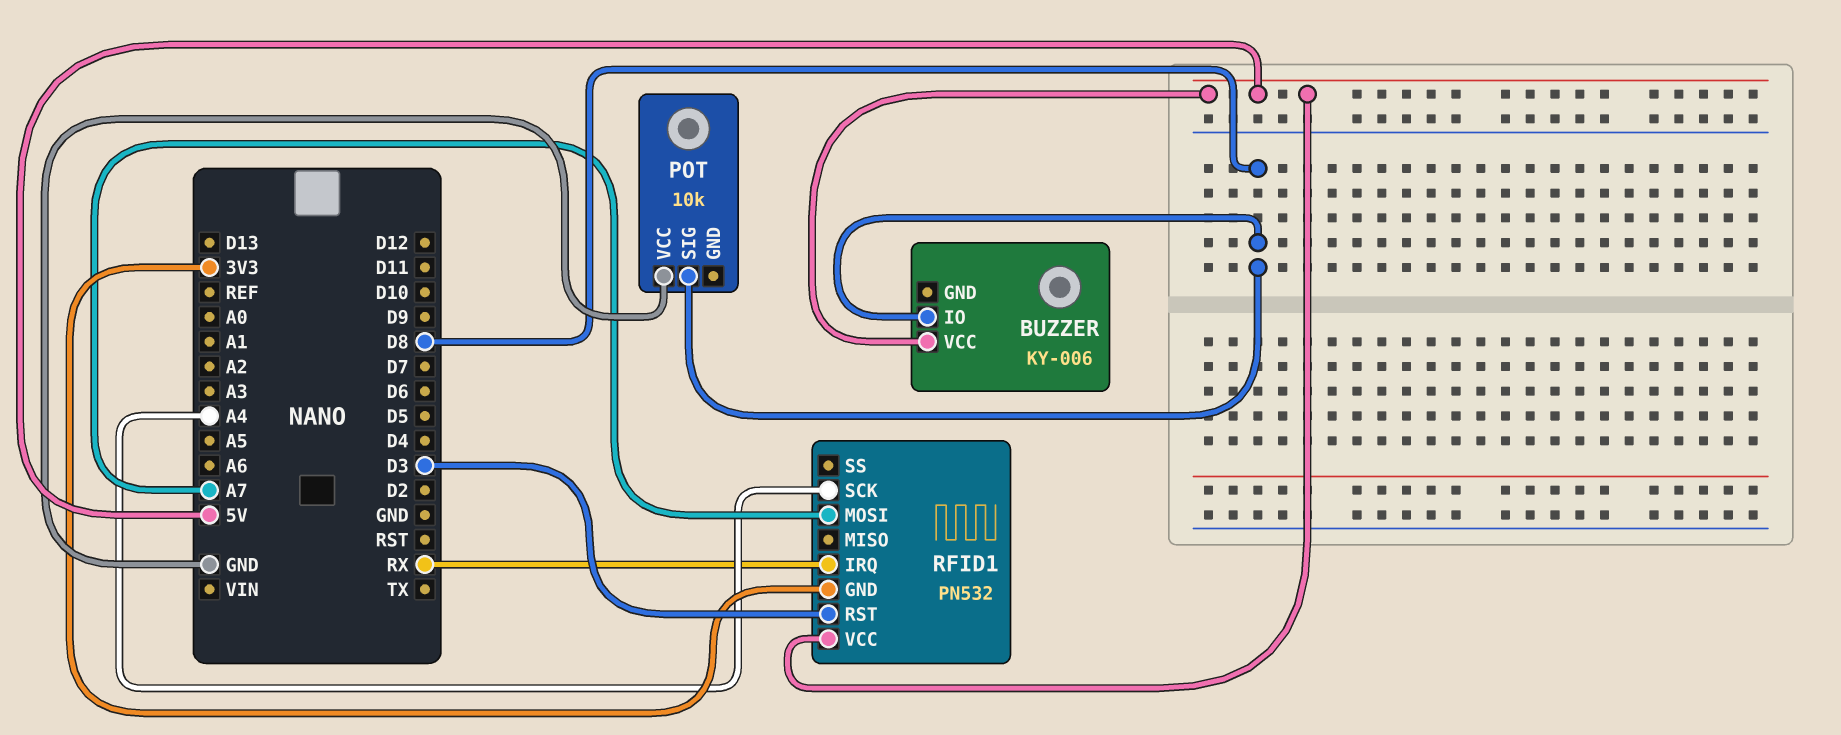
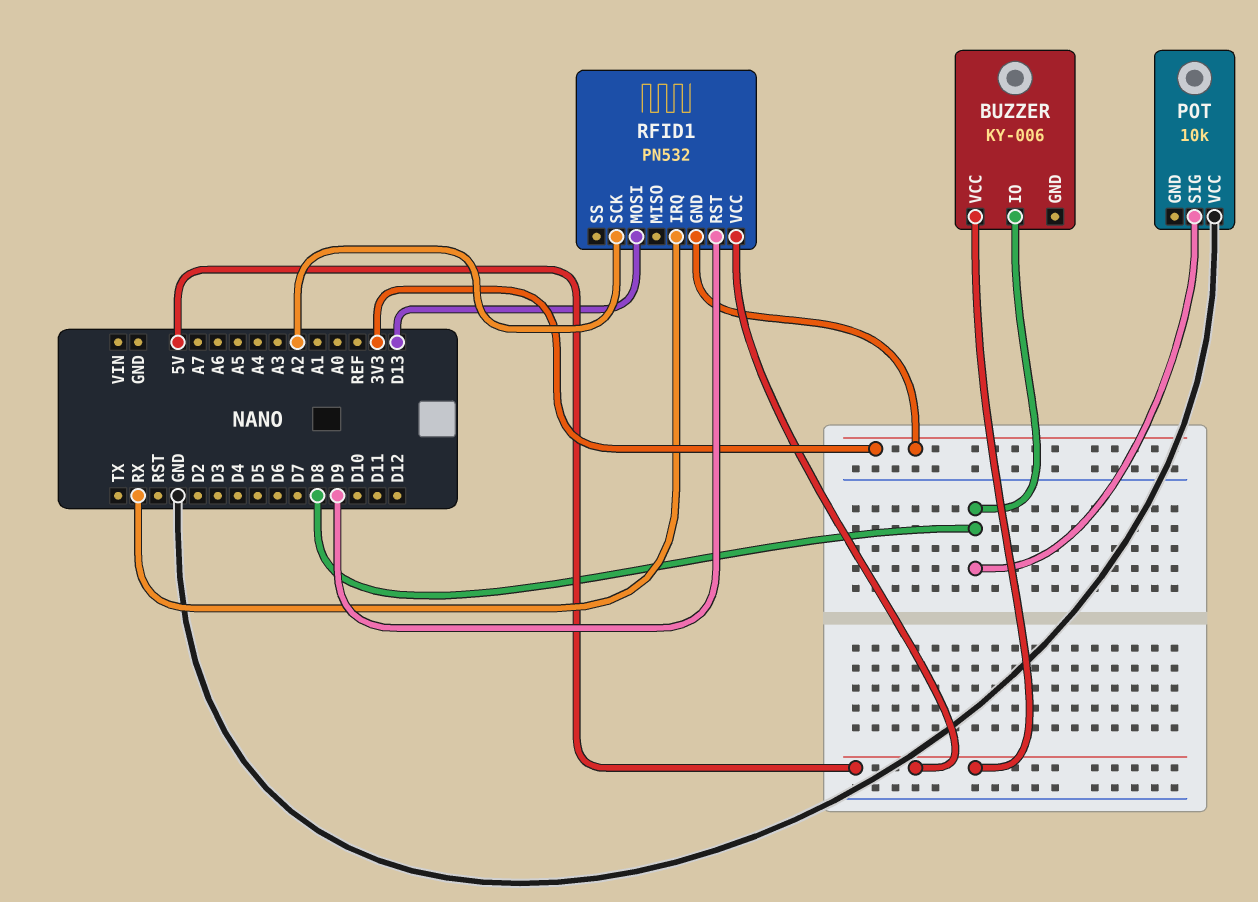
RFID1 pin MOSI: A7 -> D13
RFID1 pin RST: D3 -> D9
RFID1 pin SCK: A4 -> A2

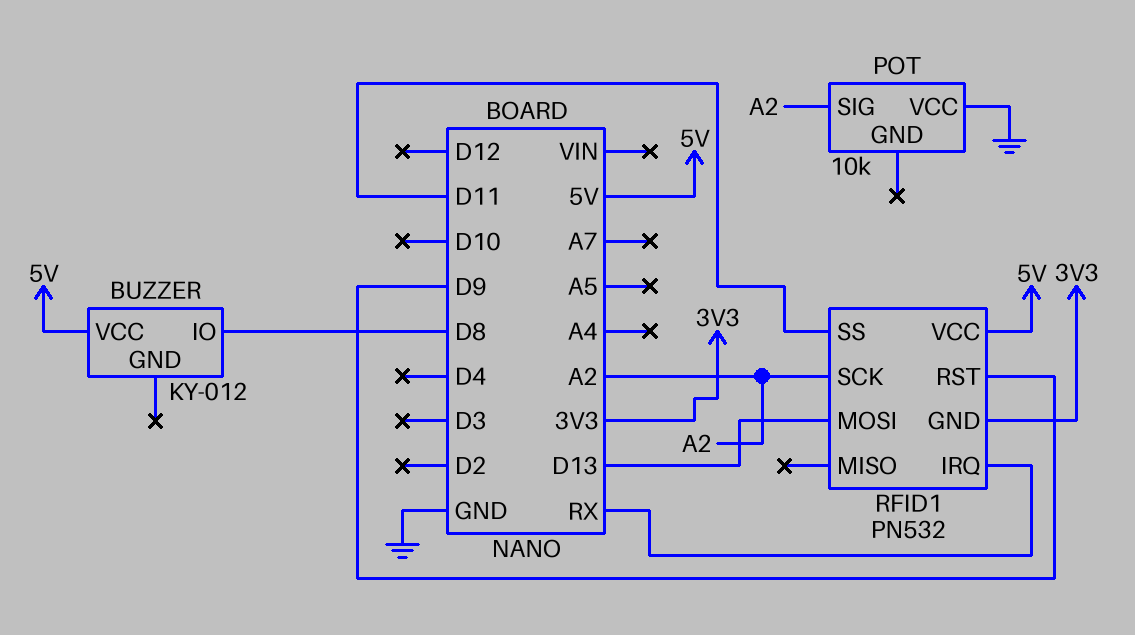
BUZZER: KY-006 -> KY-012
POT pin SIG: D8 -> A2
RFID1 pin SS: none -> D11

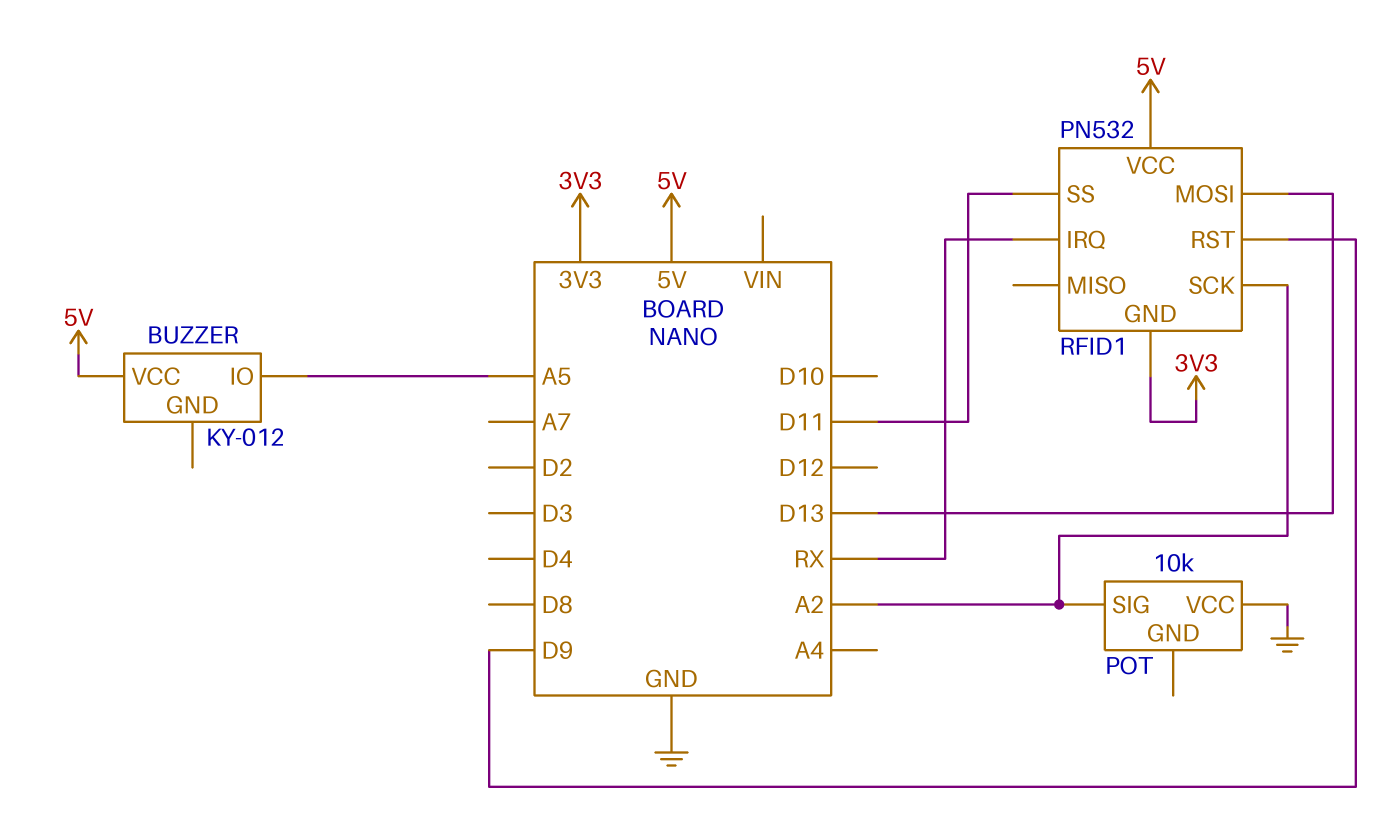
BUZZER pin IO: D8 -> A5

